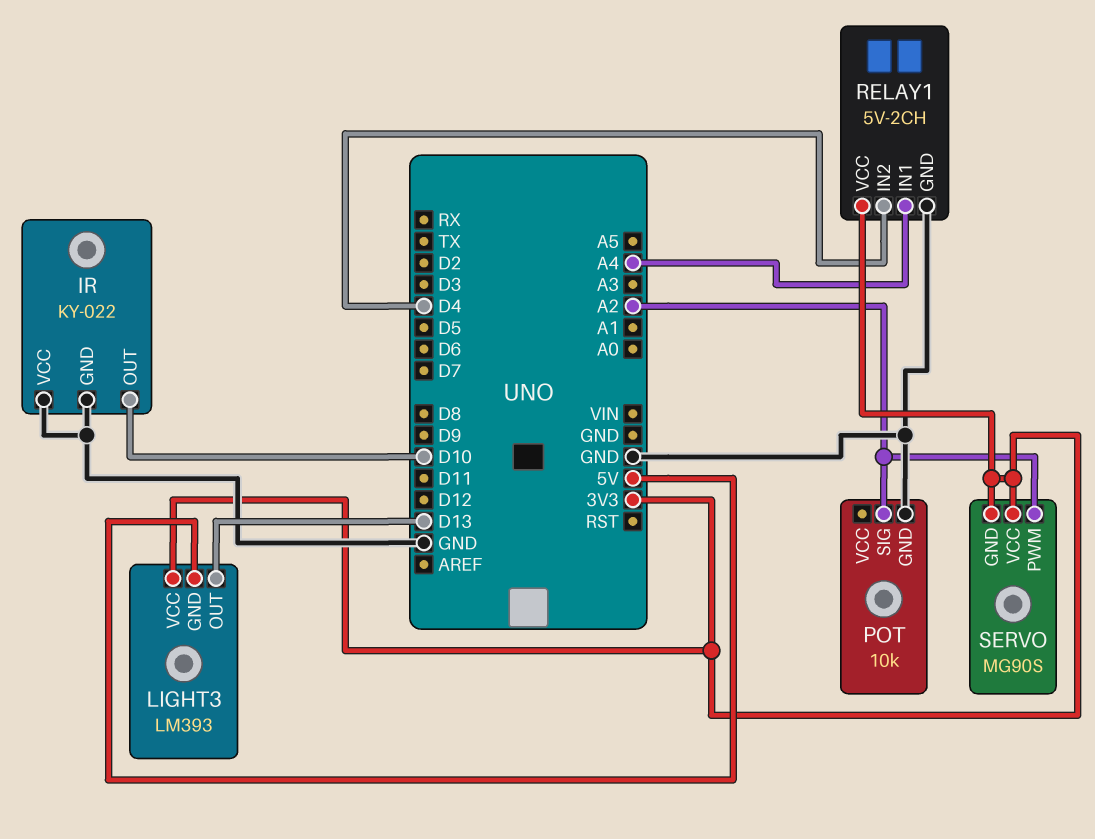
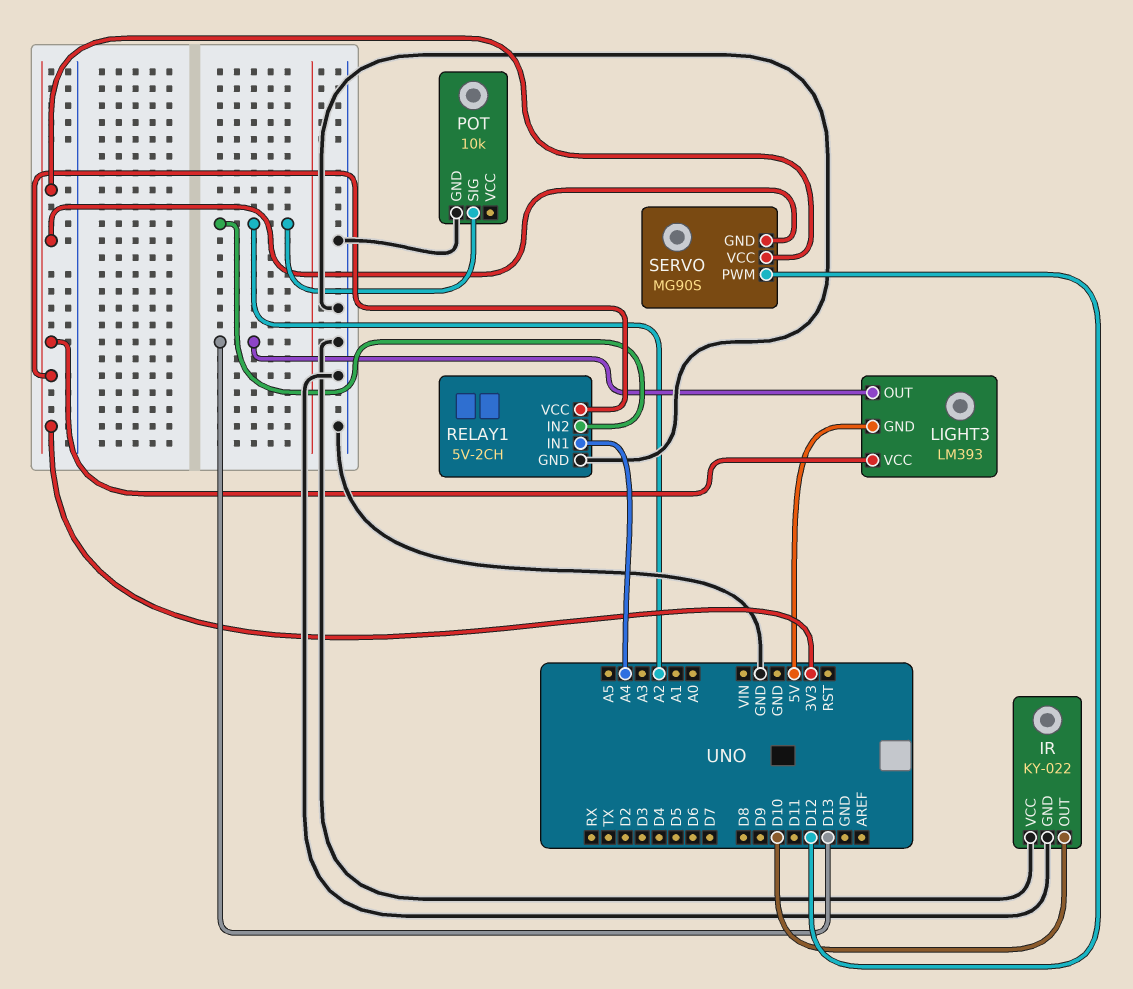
RELAY1 pin IN2: D4 -> A2
SERVO pin PWM: A2 -> D12

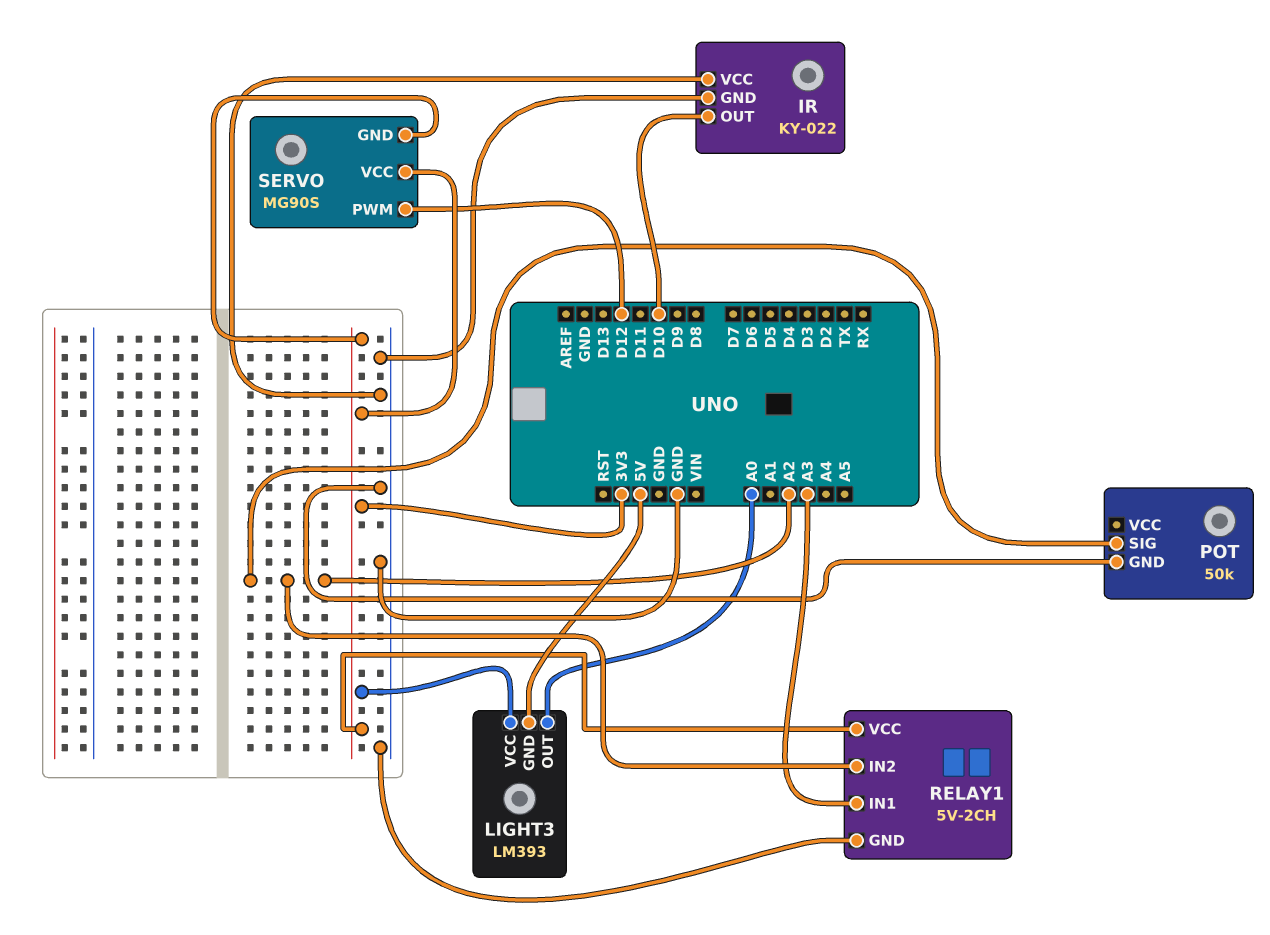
LIGHT3 pin OUT: D13 -> A0
POT: 10k -> 50k
RELAY1 pin IN1: A4 -> A3

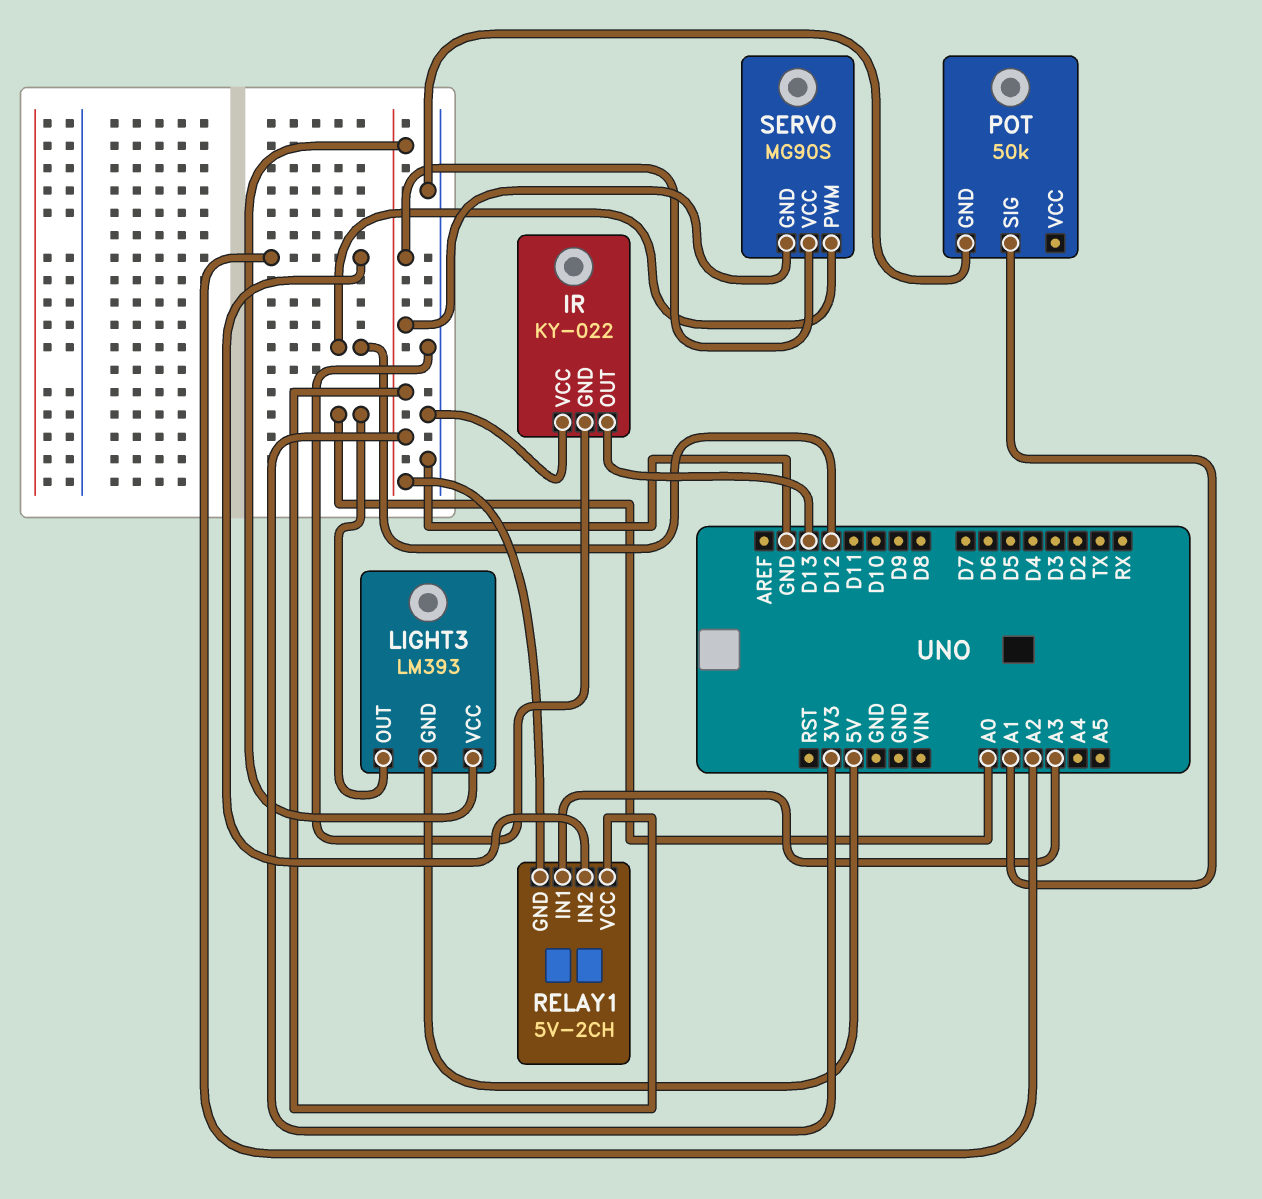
IR pin OUT: D10 -> D13
POT pin SIG: A2 -> A1
RELAY1 pin GND: GND -> 3V3

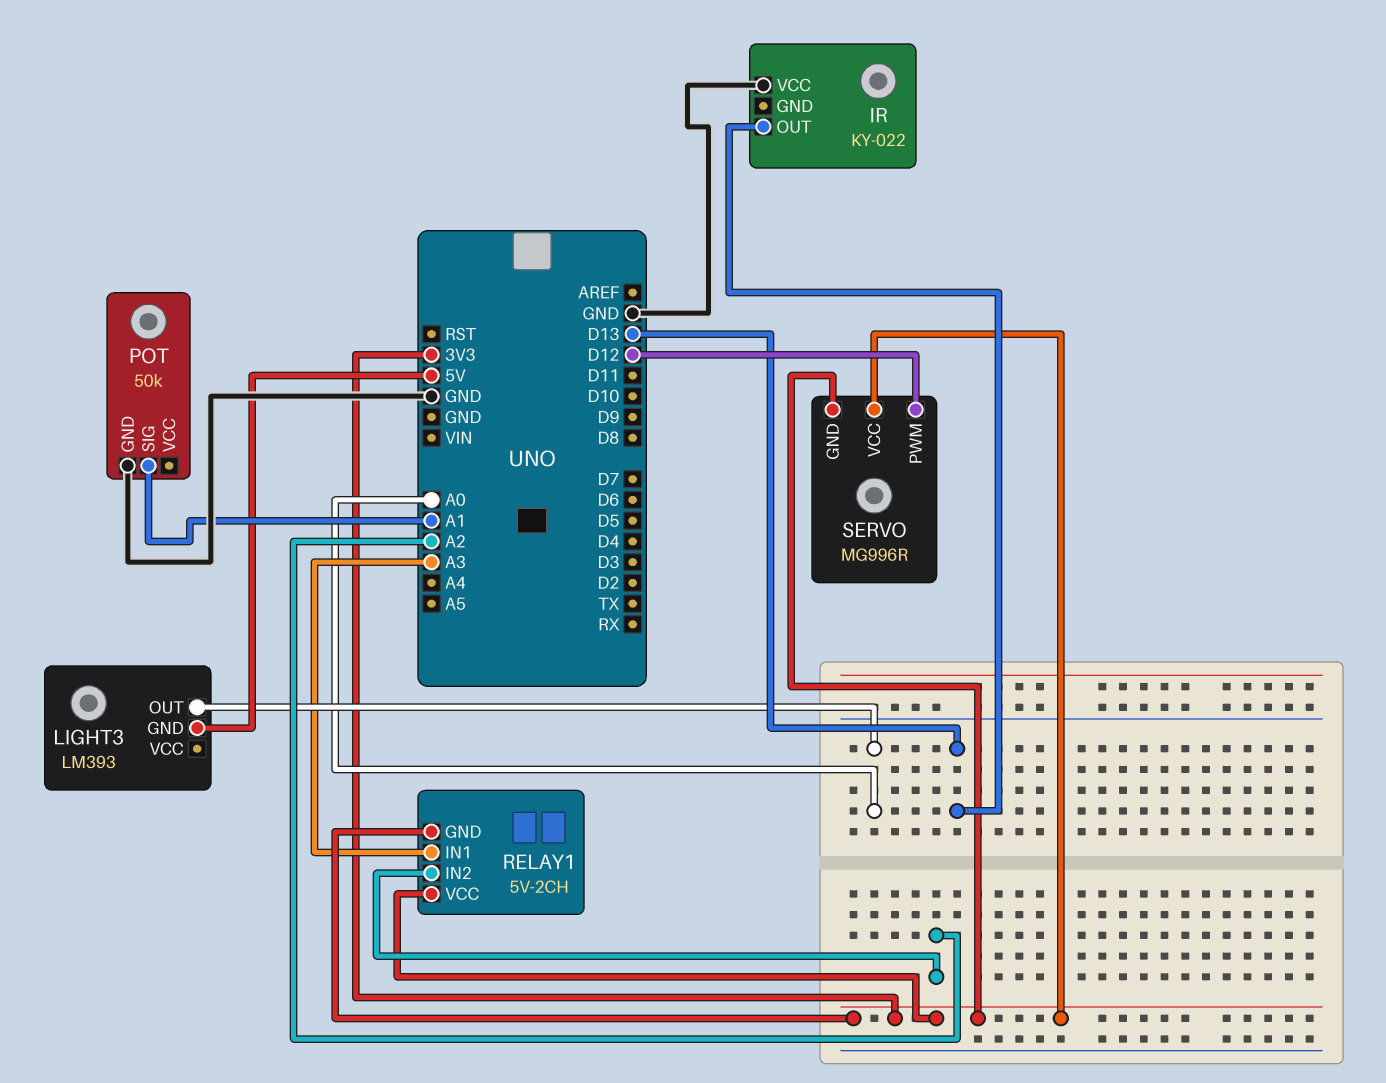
IR pin GND: GND -> none
LIGHT3 pin VCC: 3V3 -> none
SERVO: MG90S -> MG996R

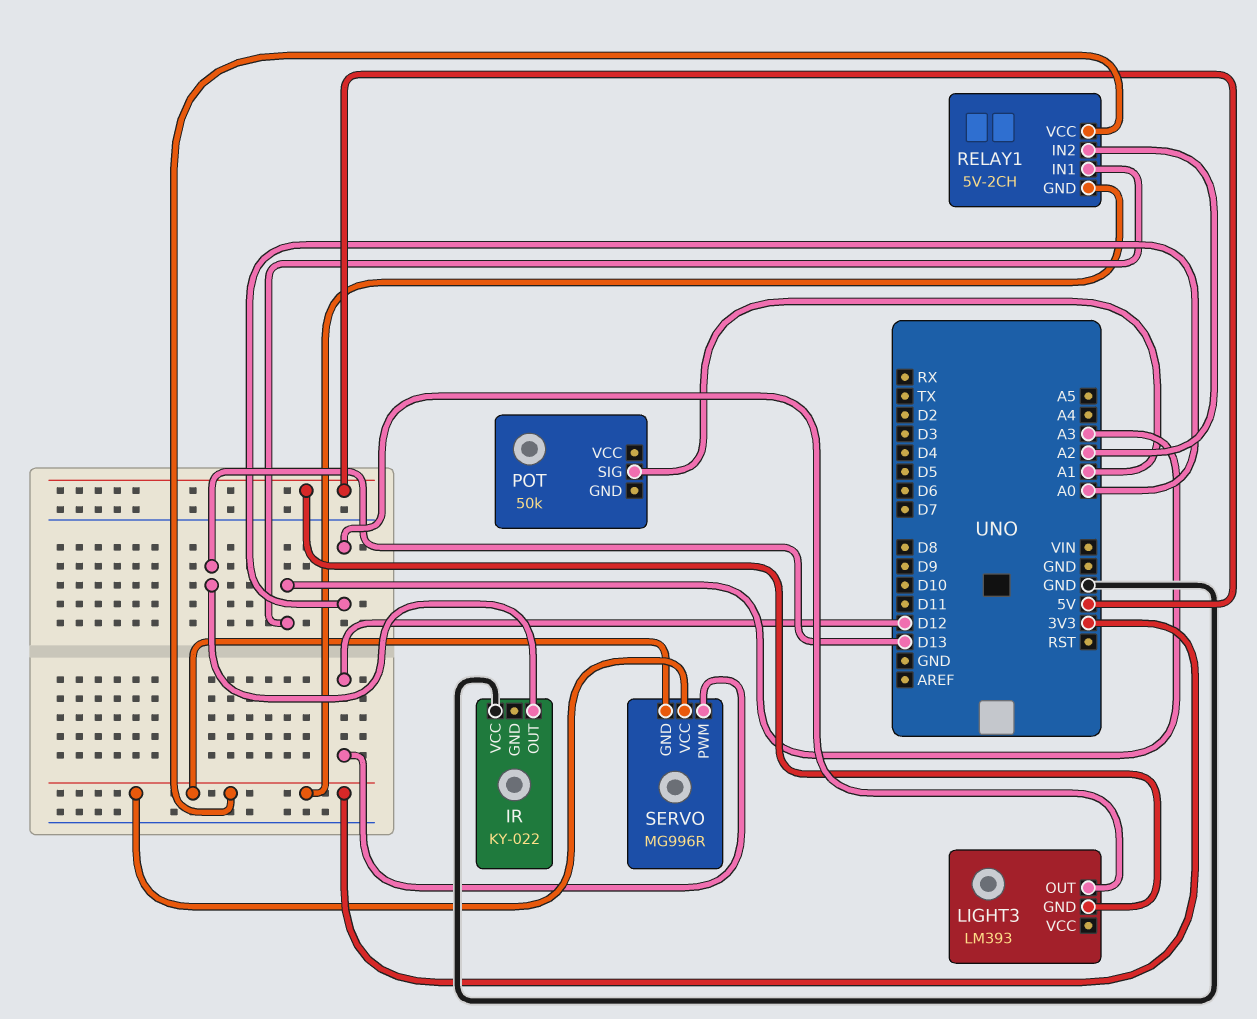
POT pin GND: GND -> none

